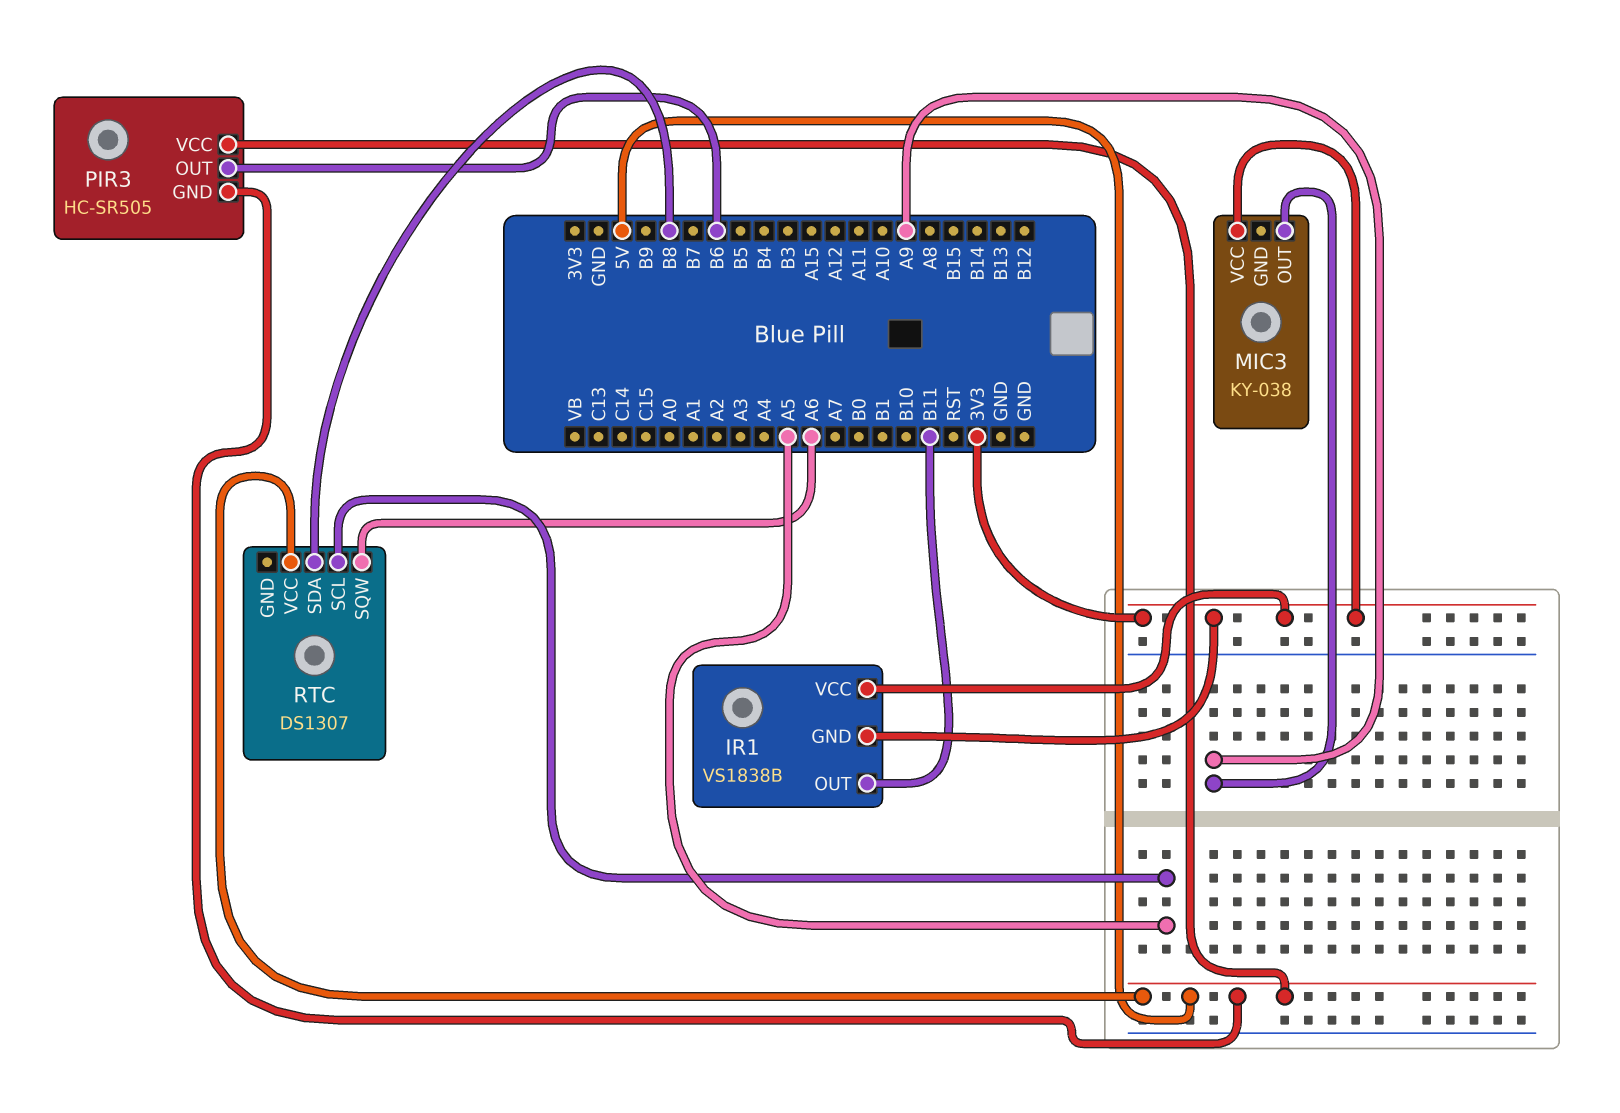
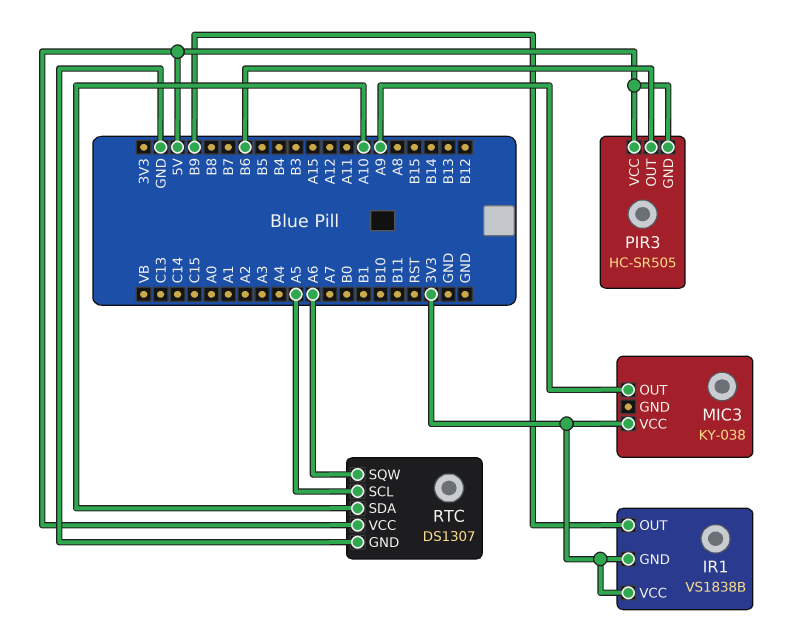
IR1 pin OUT: B11 -> B9
RTC pin GND: none -> GND
RTC pin SDA: B8 -> A10

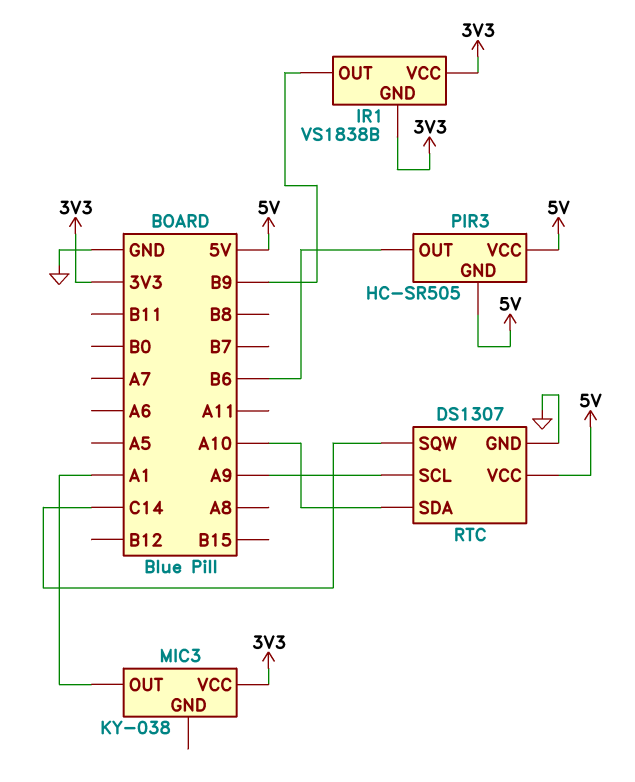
MIC3 pin OUT: A9 -> A1
RTC pin SCL: A5 -> A9
RTC pin SQW: A6 -> C14

